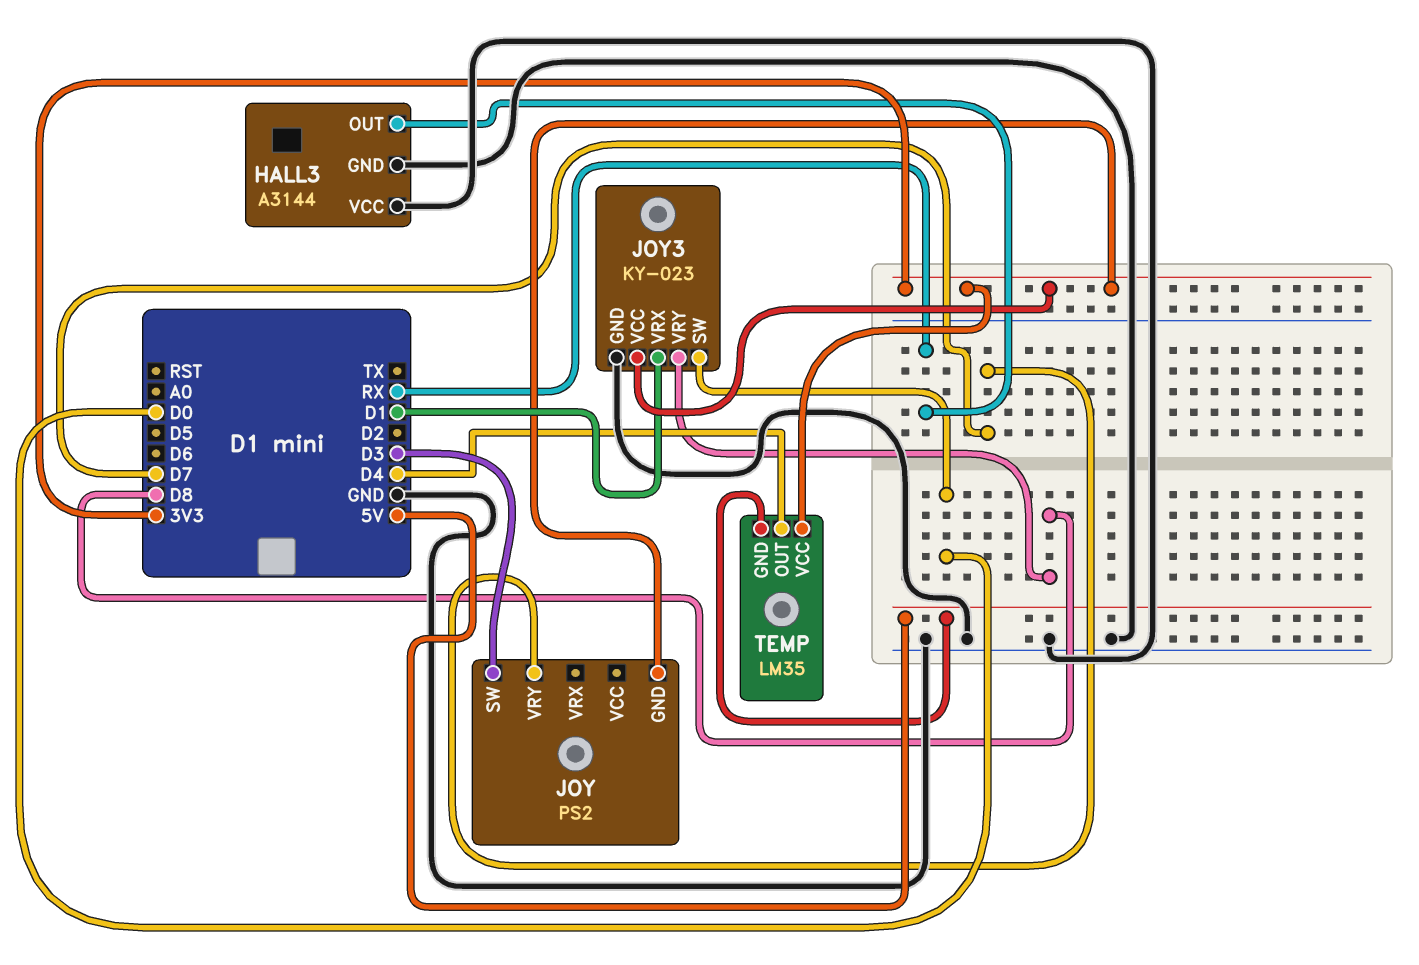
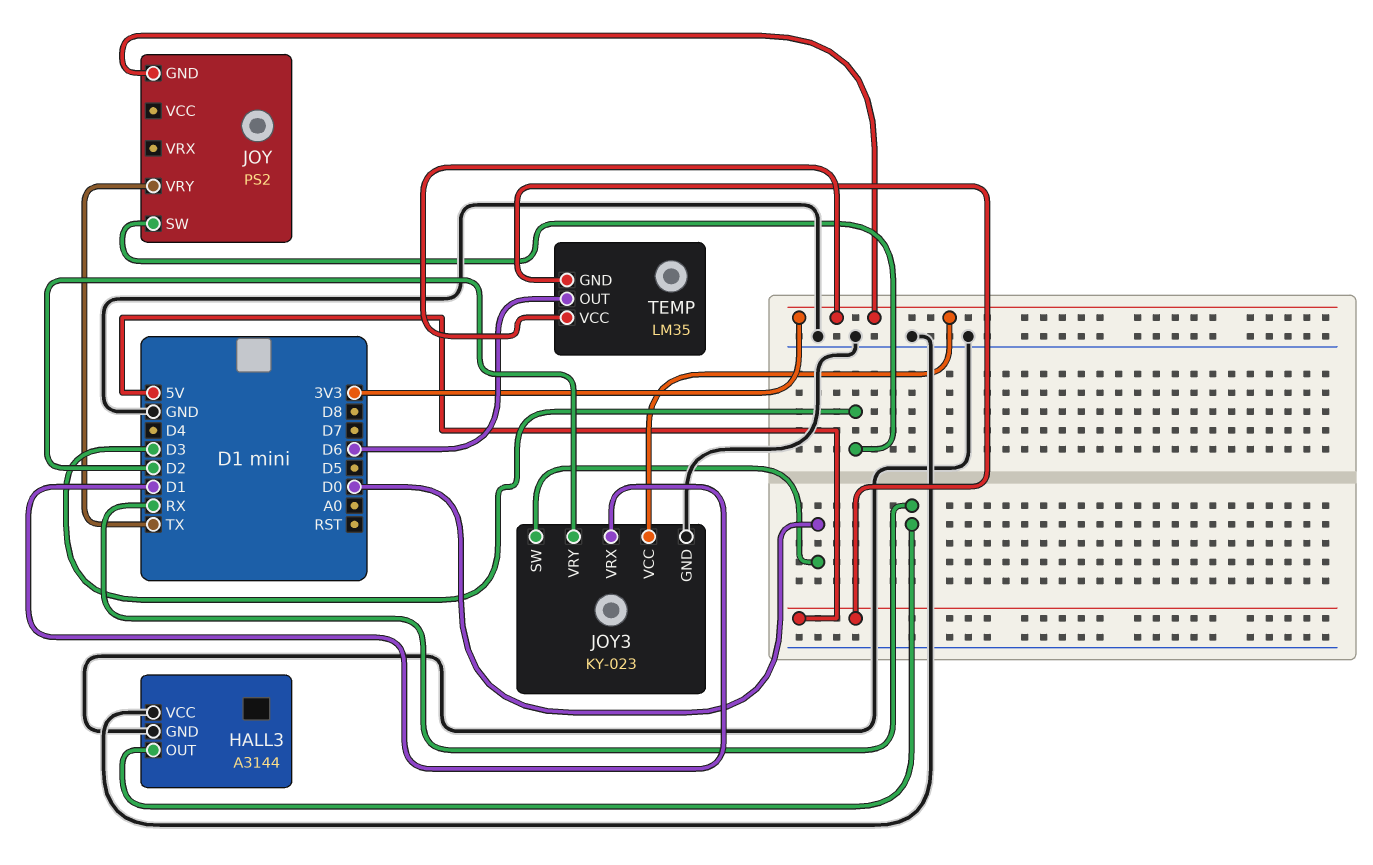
JOY pin VRY: D7 -> TX
JOY3 pin VRY: D8 -> D2
TEMP pin OUT: D4 -> D6

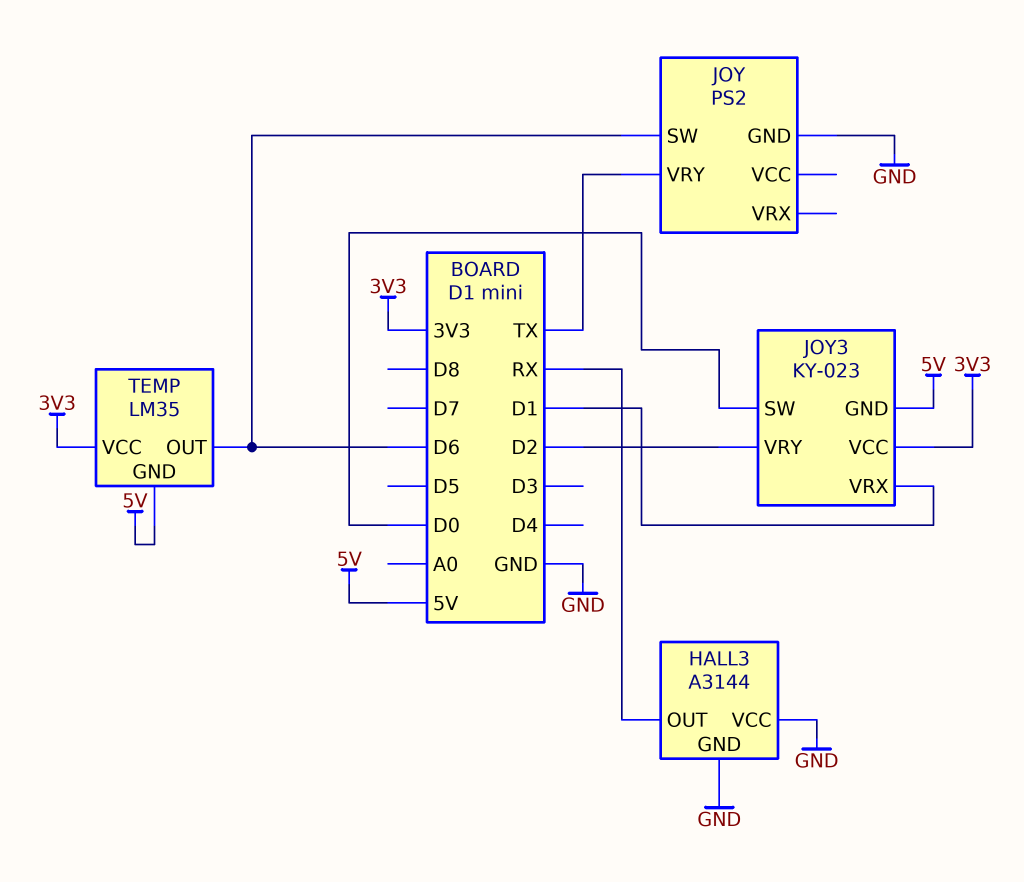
JOY pin GND: 3V3 -> GND
JOY pin SW: D3 -> D6
JOY3 pin GND: GND -> 5V

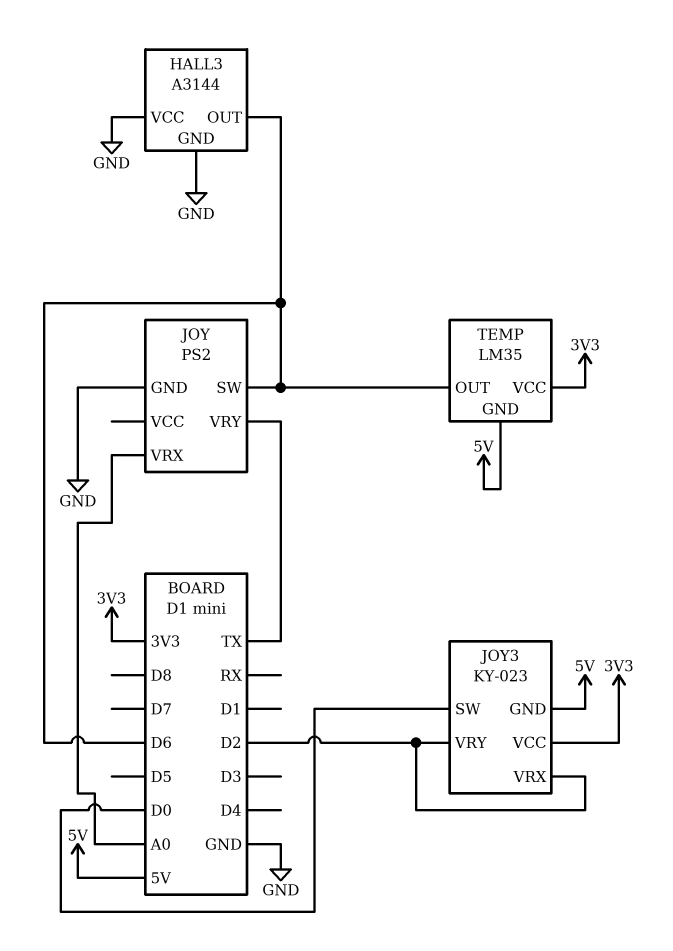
HALL3 pin OUT: RX -> D6
JOY pin VRX: none -> A0
JOY3 pin VRX: D1 -> D2

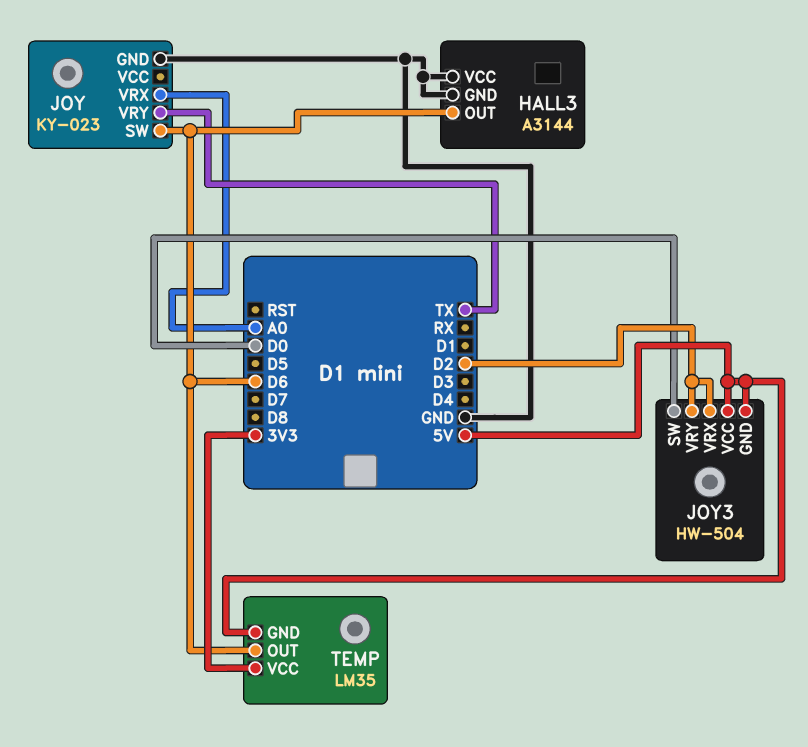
JOY: PS2 -> KY-023
JOY3: KY-023 -> HW-504
JOY3 pin VCC: 3V3 -> 5V

